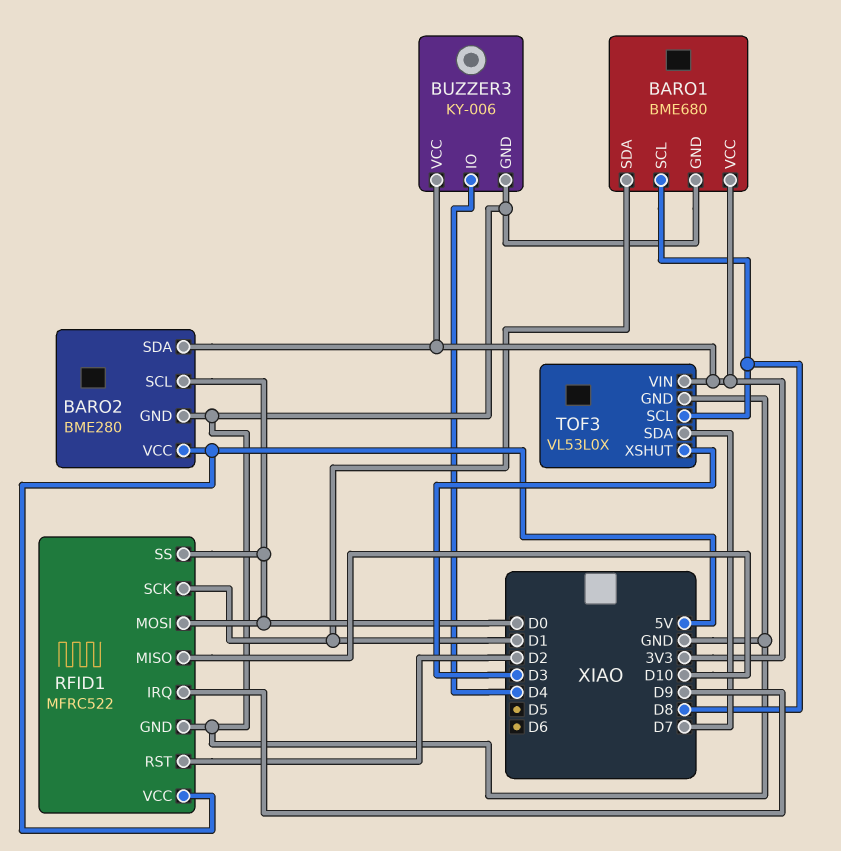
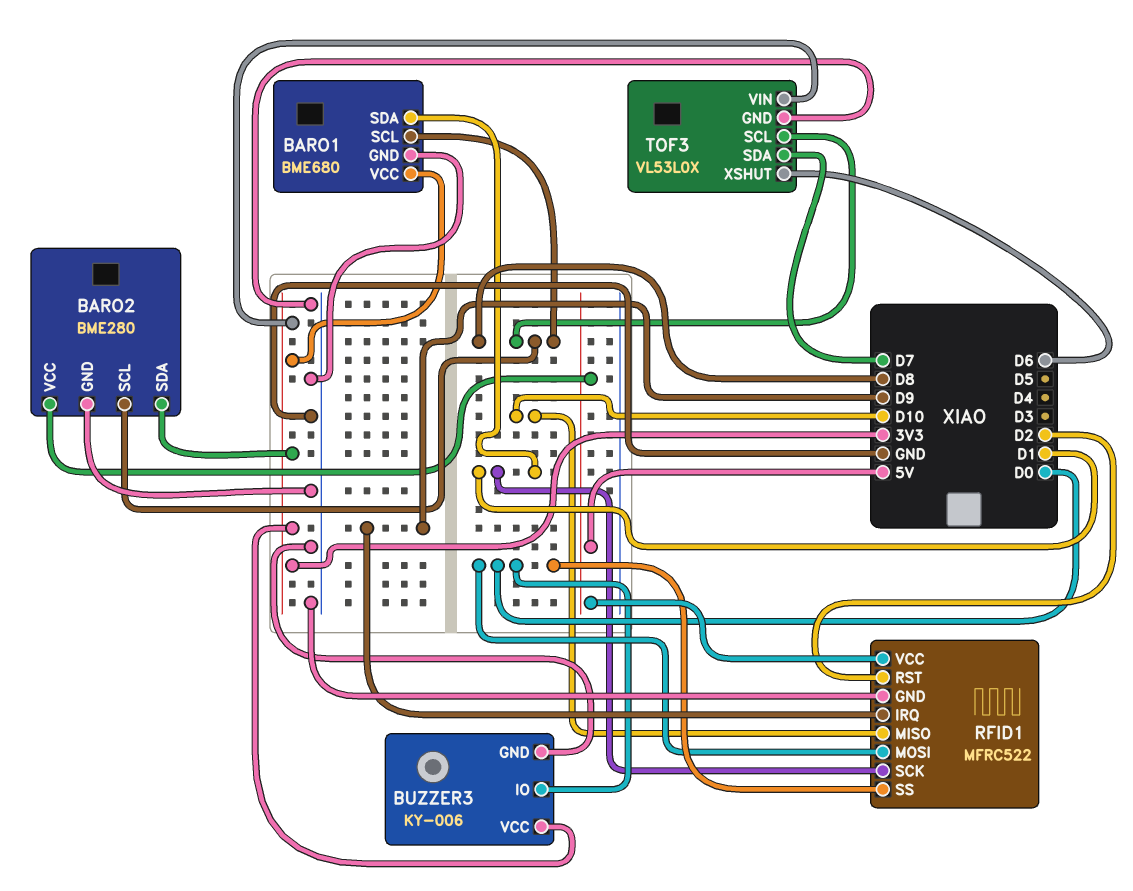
BARO2 pin SCL: D0 -> D8
BUZZER3 pin IO: D4 -> D0
TOF3 pin XSHUT: D3 -> D6

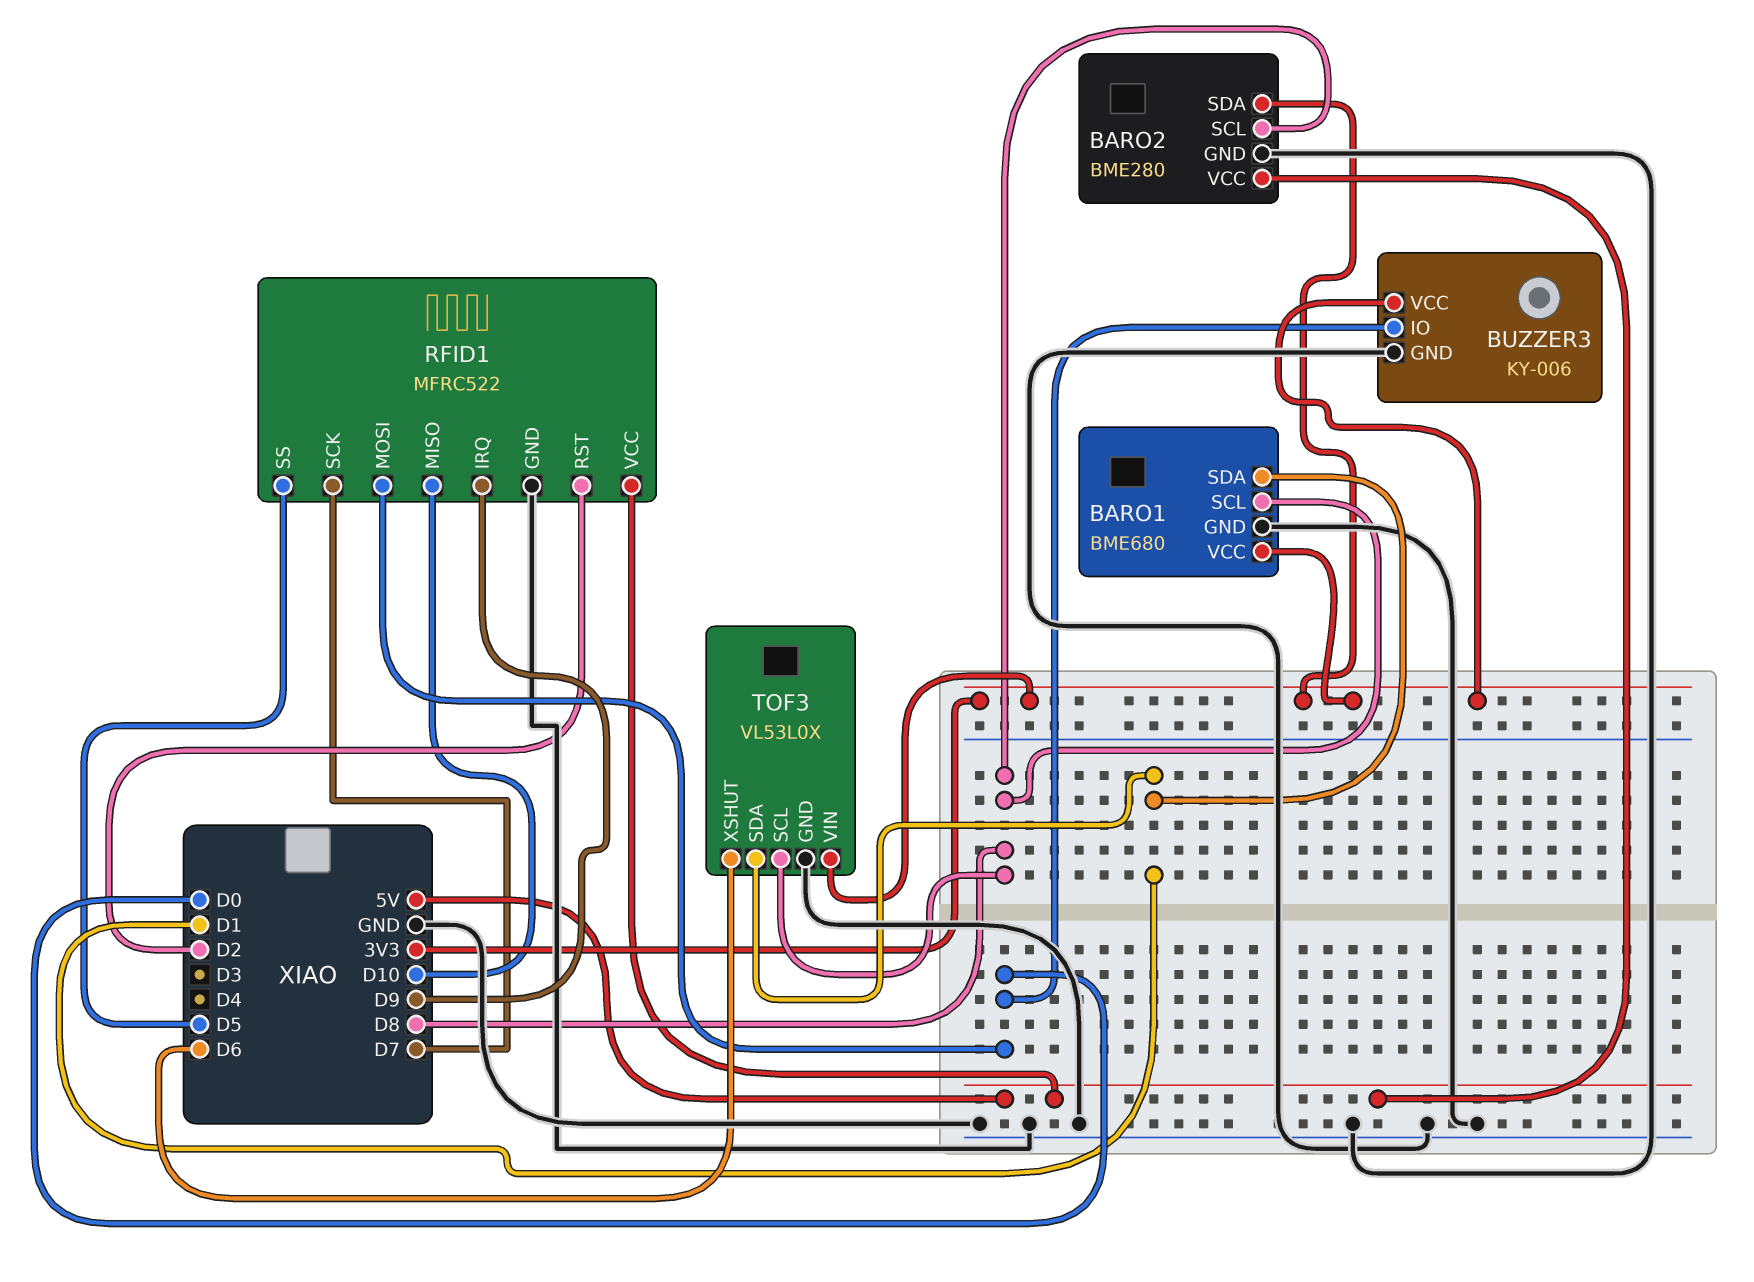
RFID1 pin SCK: D1 -> D7
RFID1 pin SS: D0 -> D5
TOF3 pin SDA: D7 -> D1

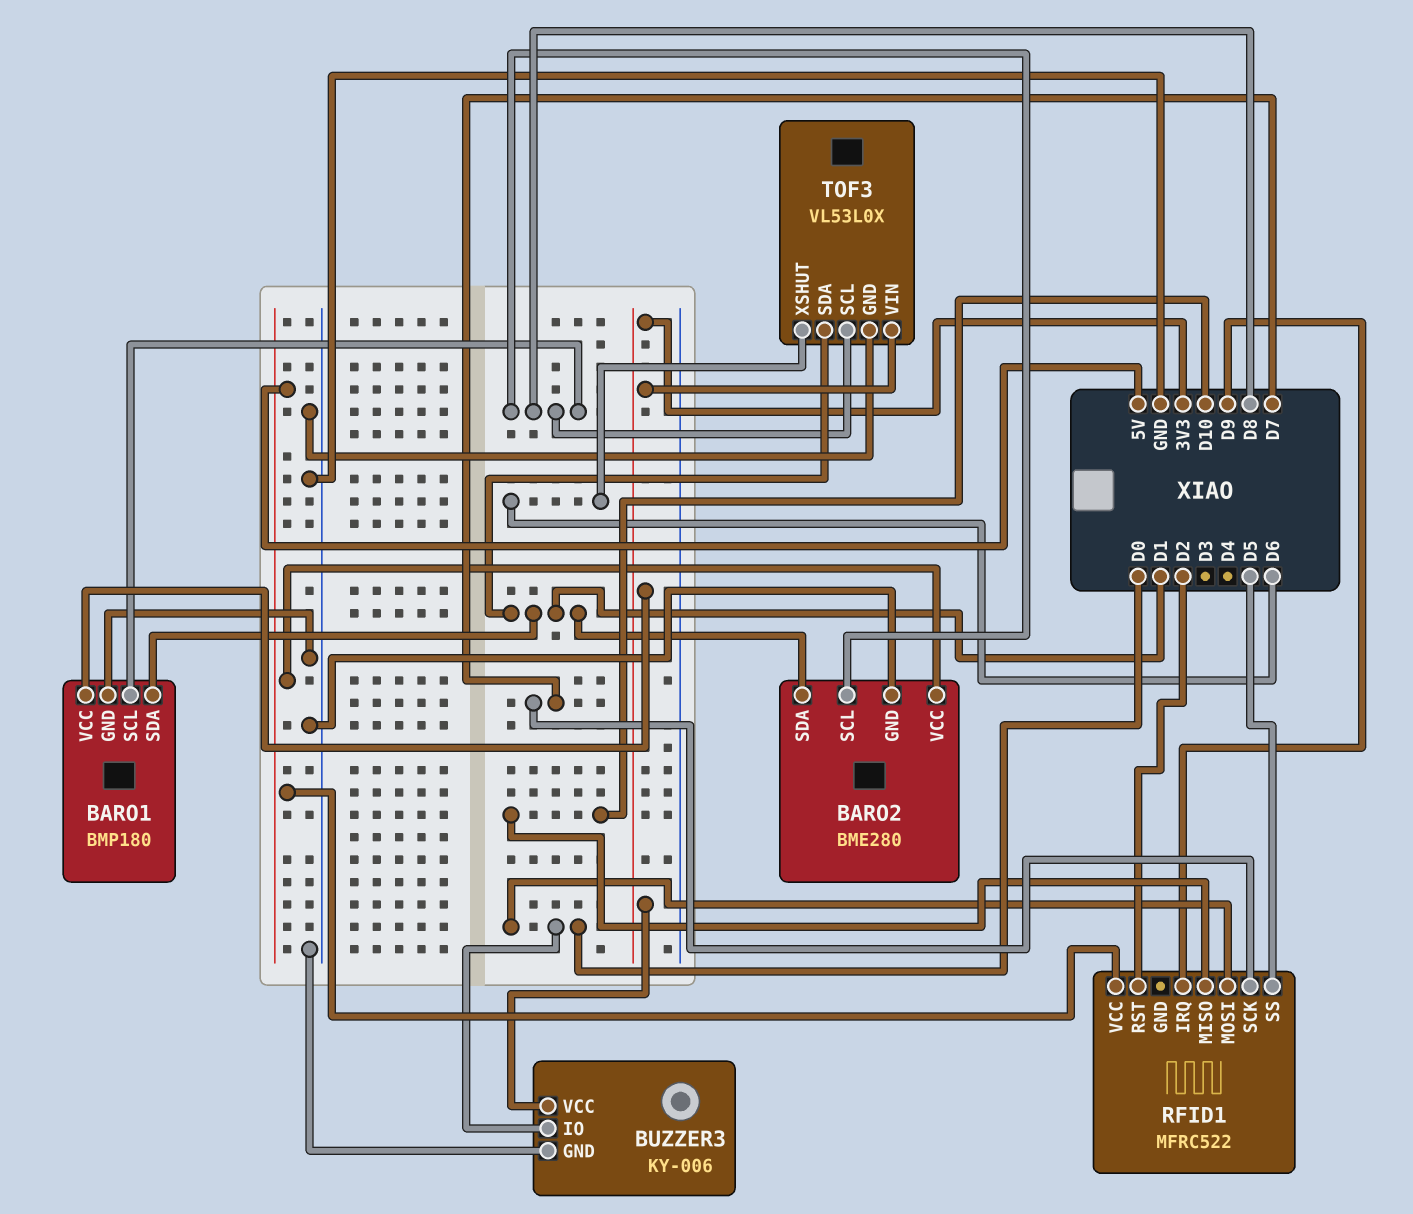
BARO1: BME680 -> BMP180
BARO2 pin SDA: 3V3 -> D1
RFID1 pin GND: GND -> none

